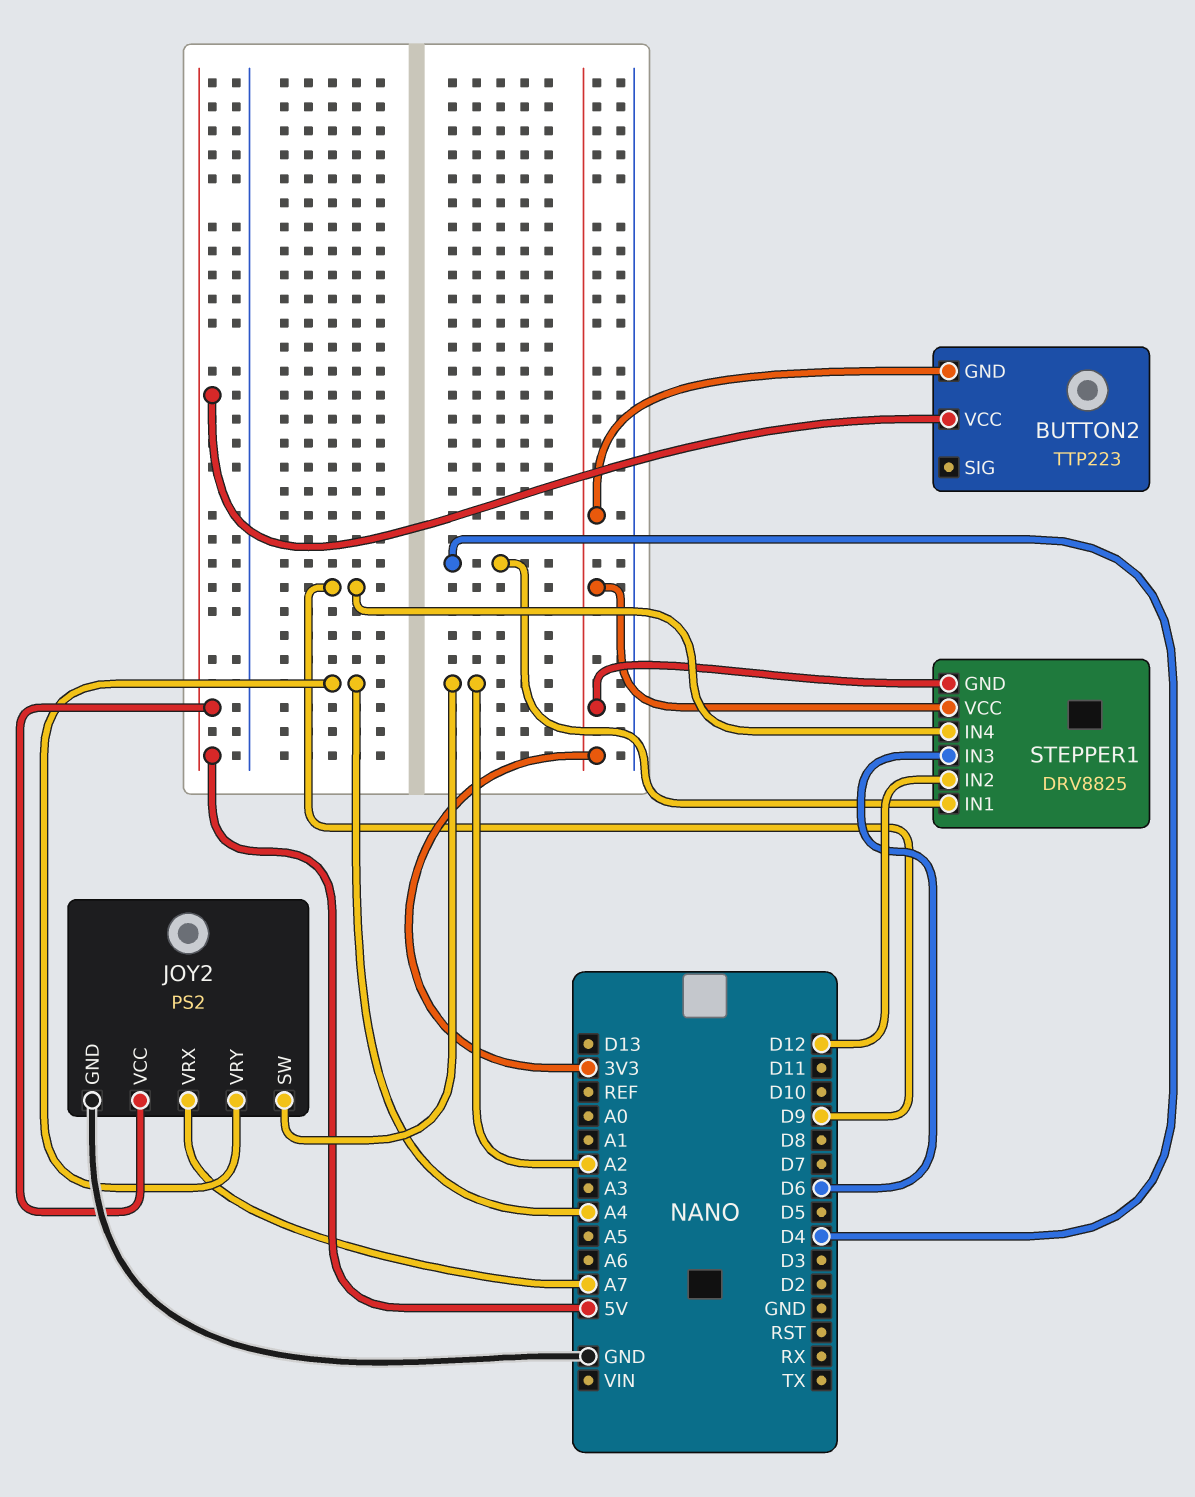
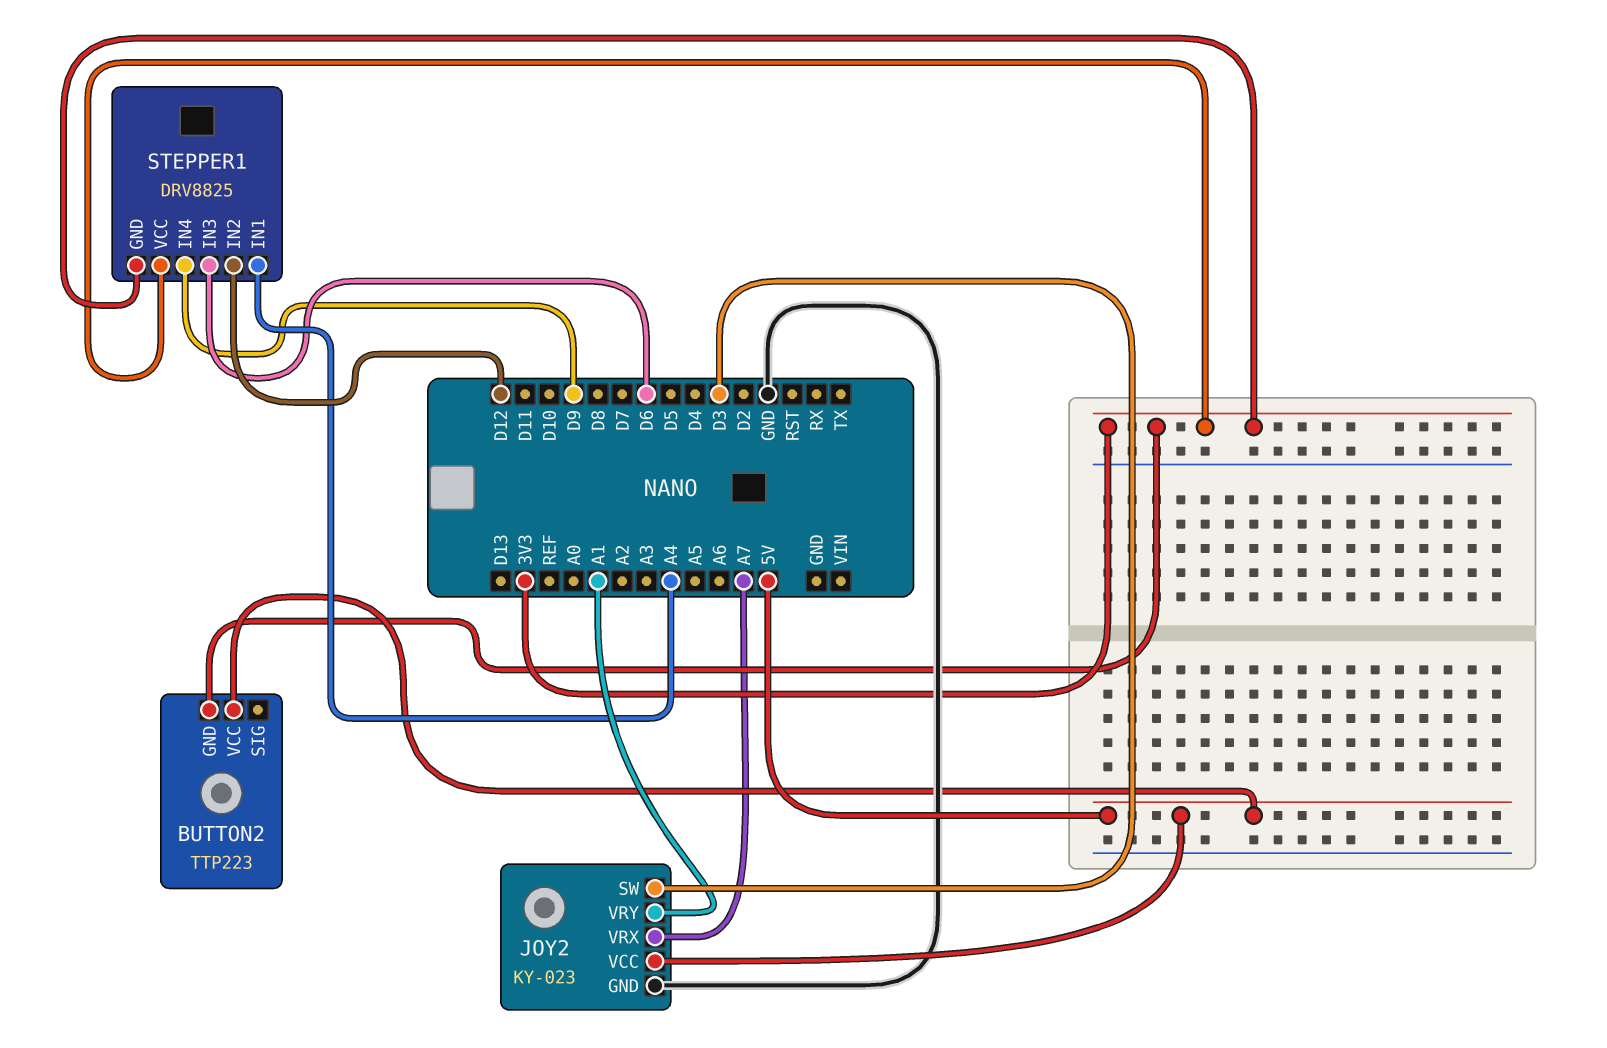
JOY2: PS2 -> KY-023
JOY2 pin SW: A2 -> D3
JOY2 pin VRY: A4 -> A1
STEPPER1 pin IN1: D4 -> A4

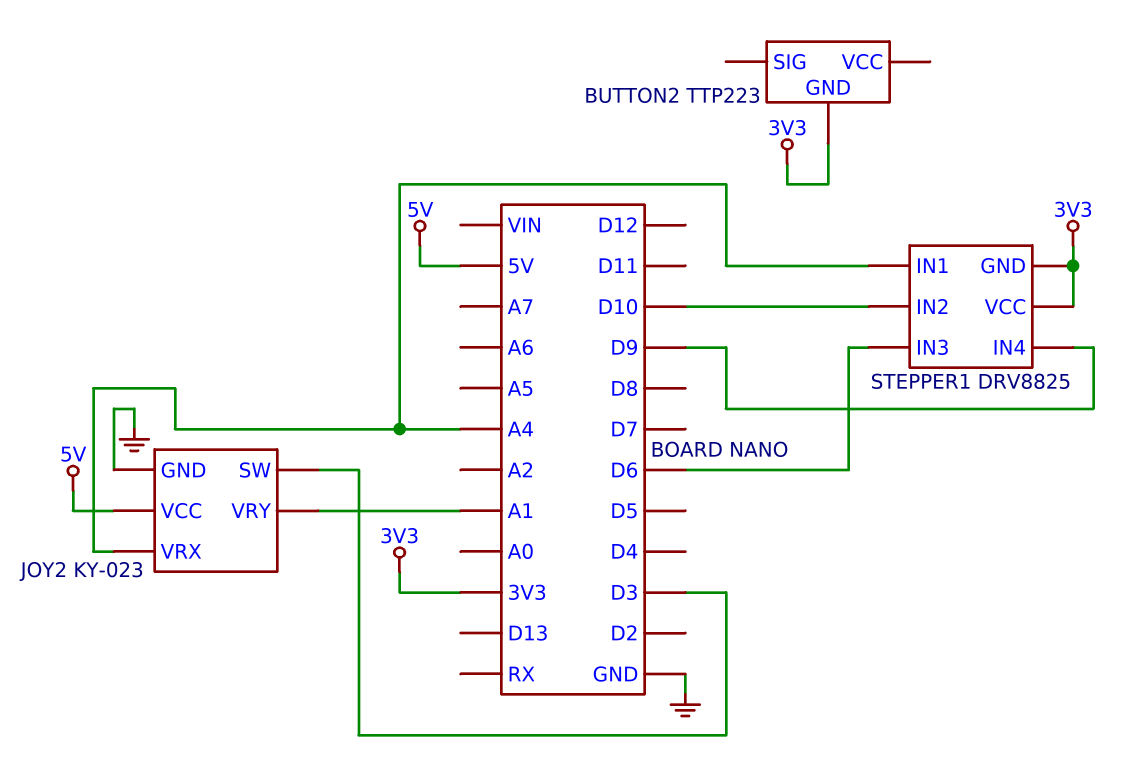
BUTTON2 pin VCC: 5V -> none
JOY2 pin VRX: A7 -> A4
STEPPER1 pin IN2: D12 -> D10

